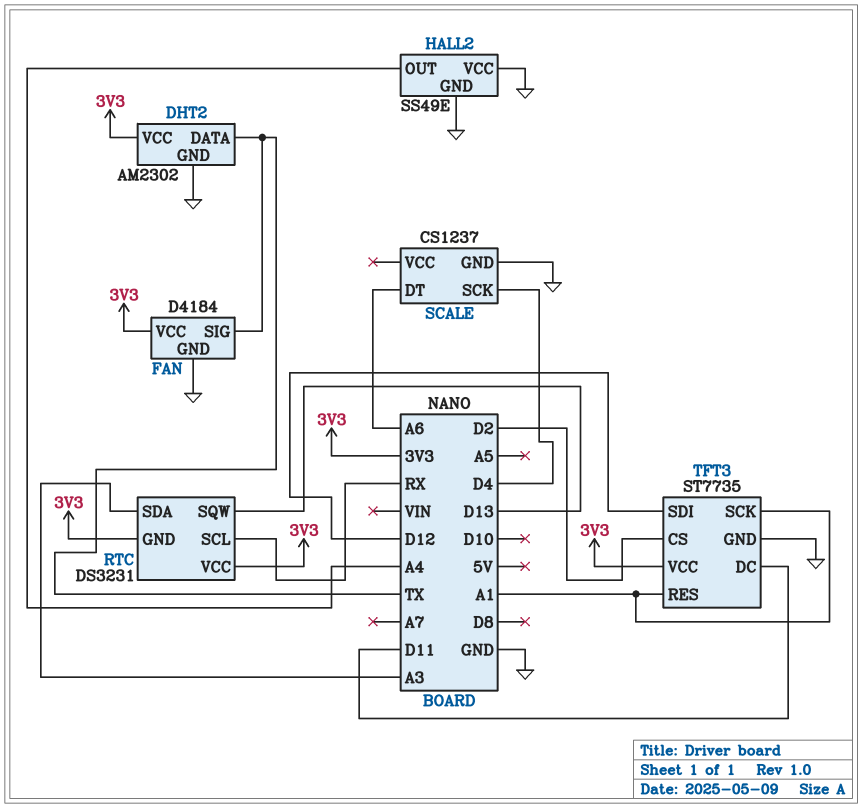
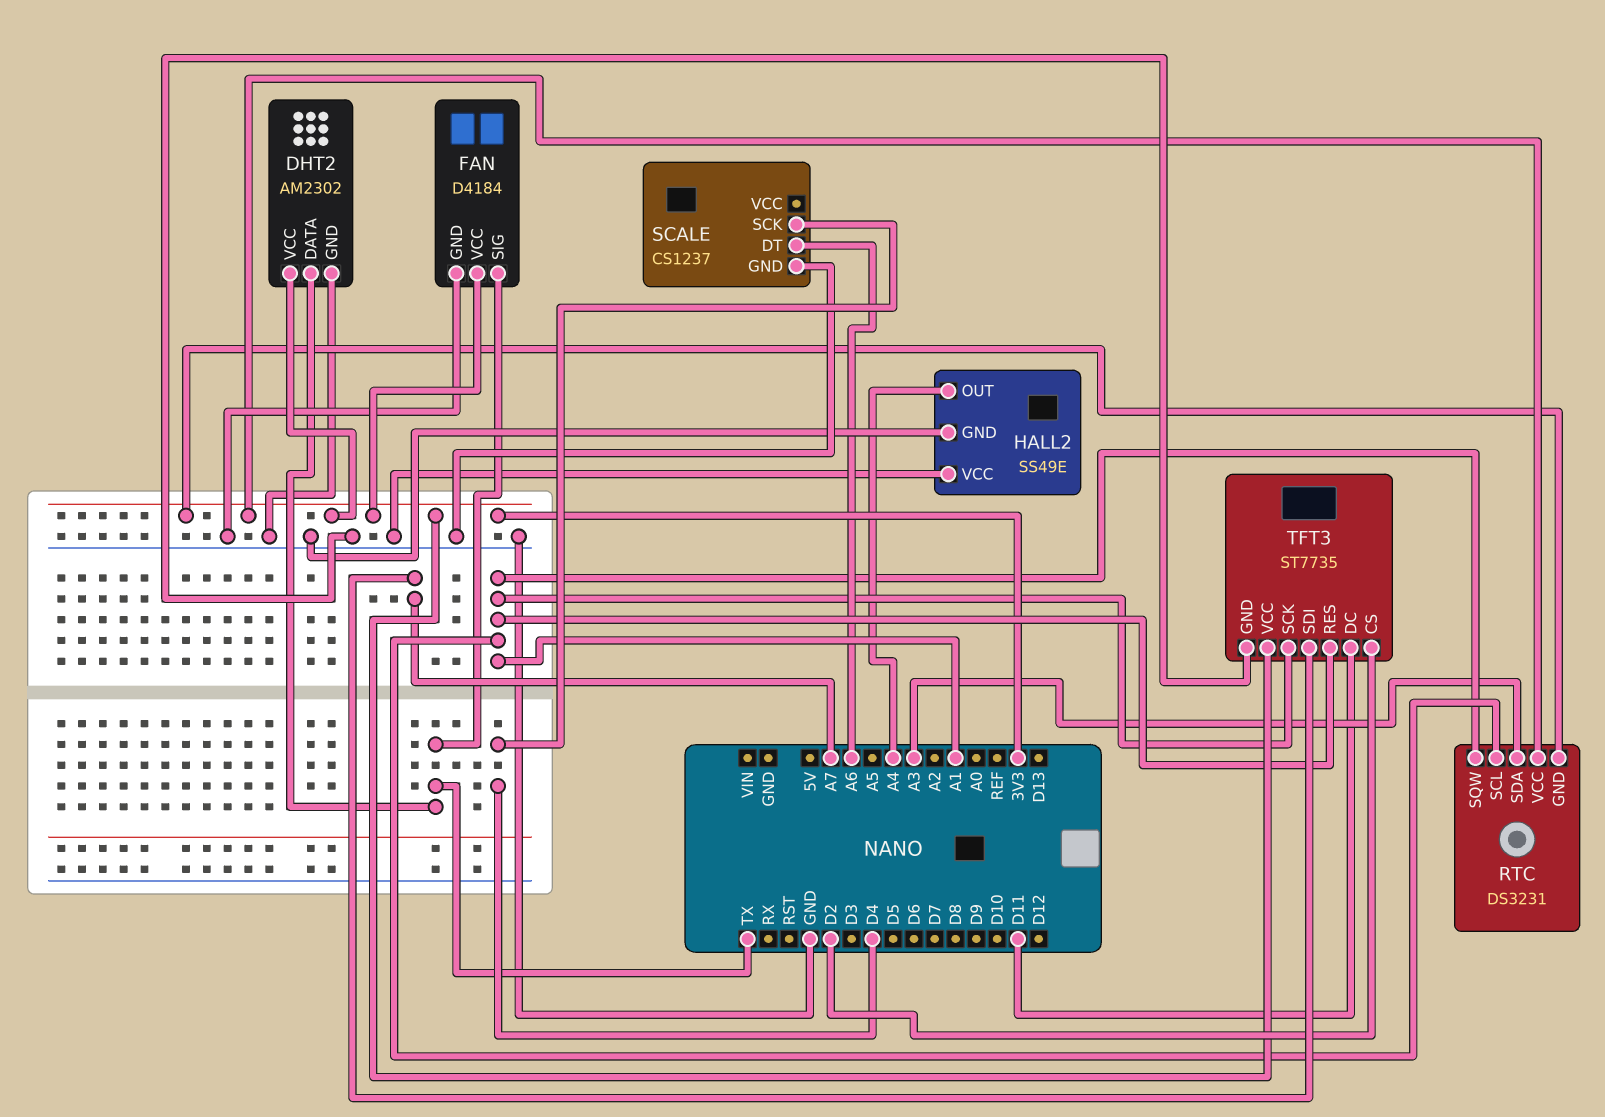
RTC pin SCL: RX -> A1
RTC pin SQW: D13 -> A1
TFT3 pin SDI: D12 -> A7

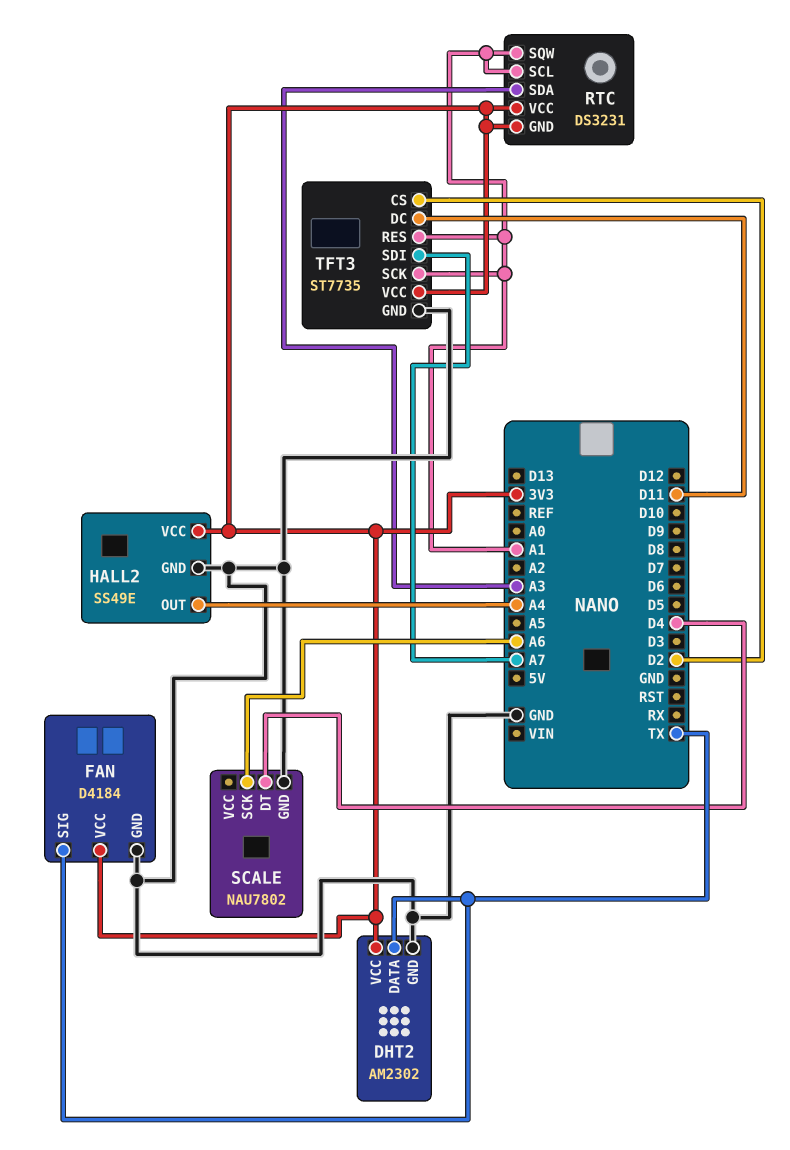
HALL2 pin VCC: GND -> 3V3
SCALE: CS1237 -> NAU7802
SCALE pin DT: A6 -> D4
SCALE pin SCK: D4 -> A6

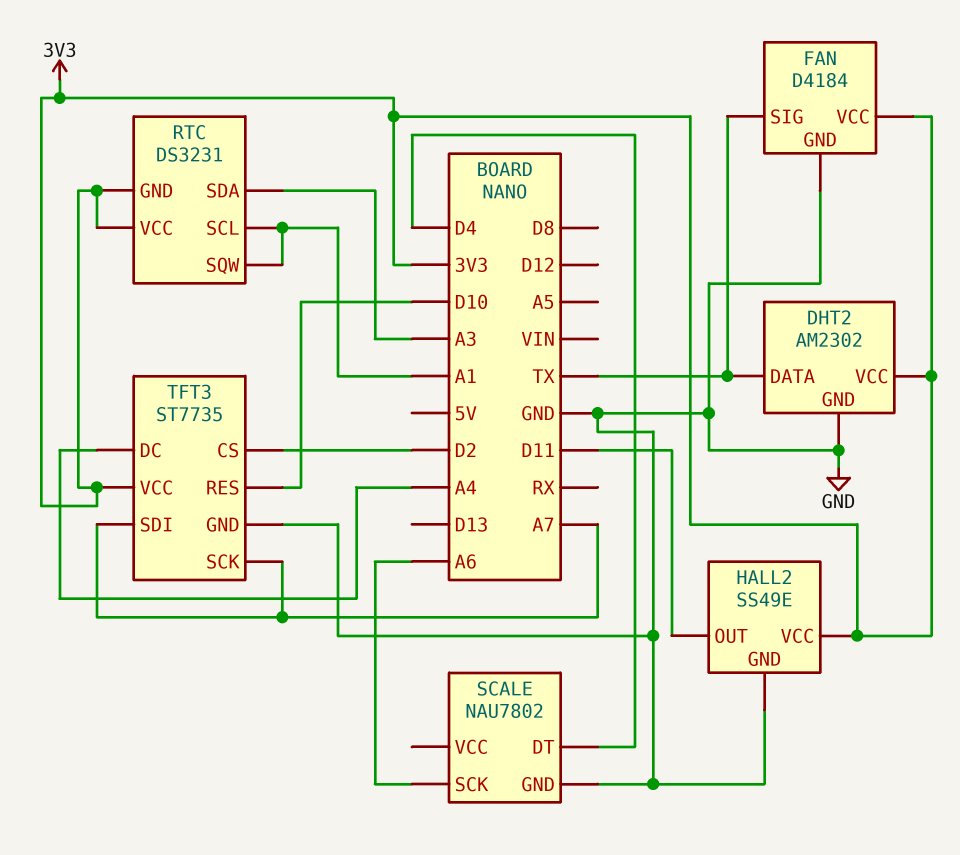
HALL2 pin OUT: A4 -> D11
TFT3 pin DC: D11 -> A4
TFT3 pin RES: A1 -> D10
TFT3 pin SCK: A1 -> A7

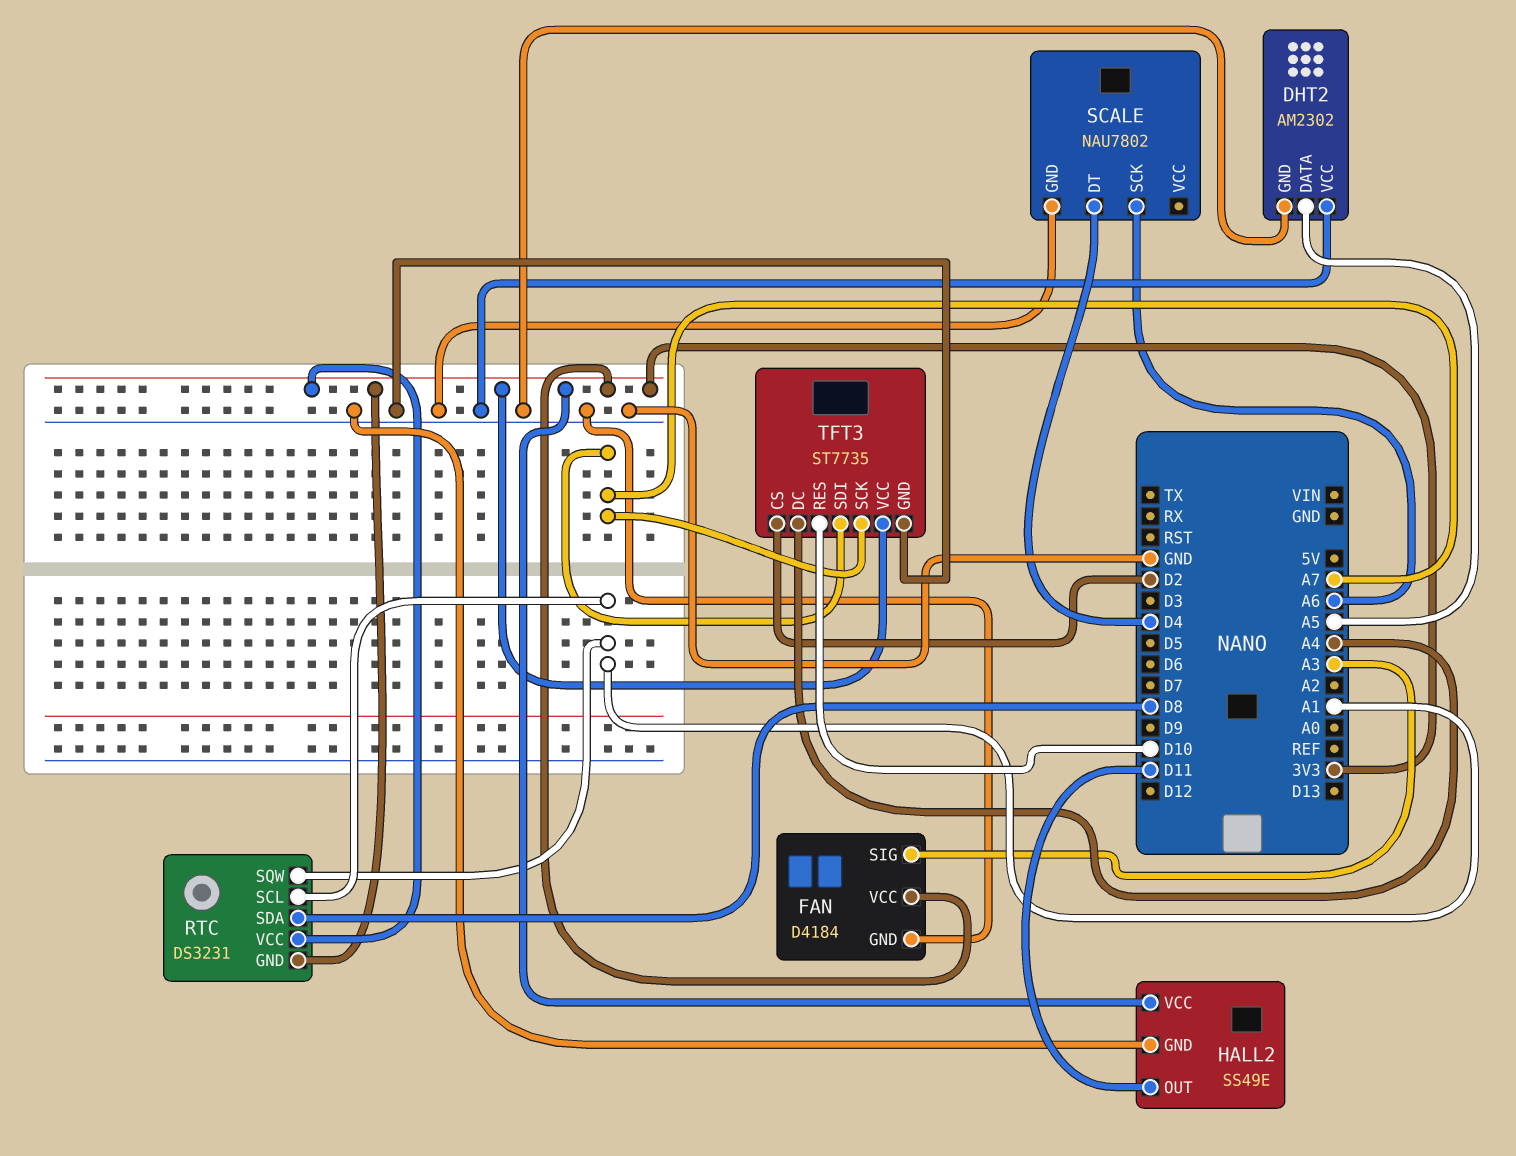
DHT2 pin DATA: TX -> A5
DHT2 pin VCC: 3V3 -> GND
FAN pin SIG: TX -> A3
RTC pin SDA: A3 -> D8

